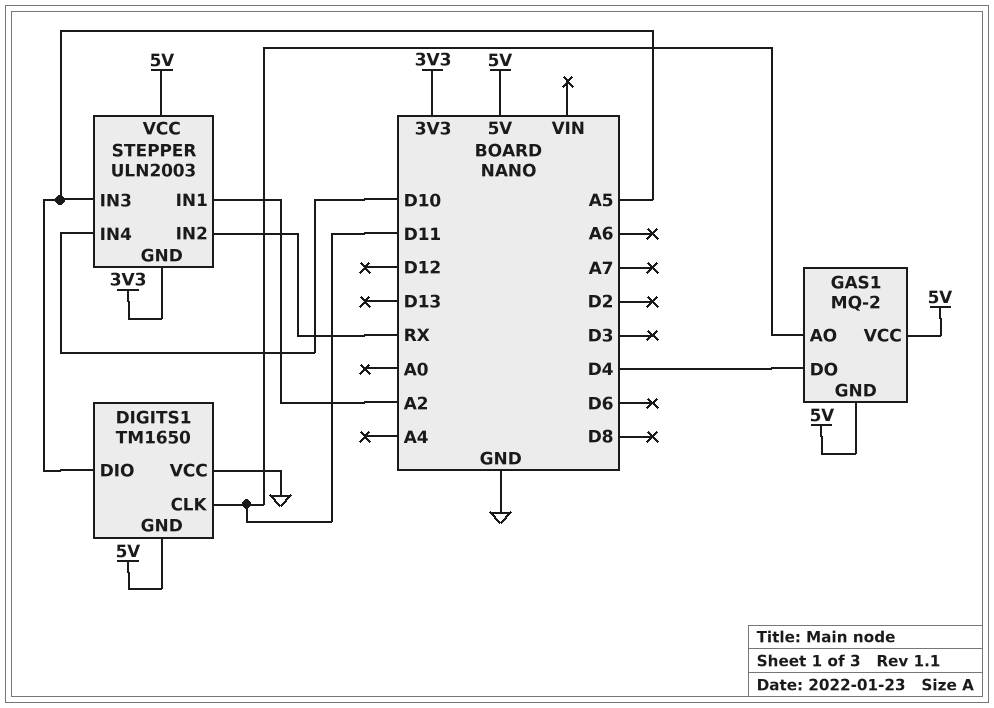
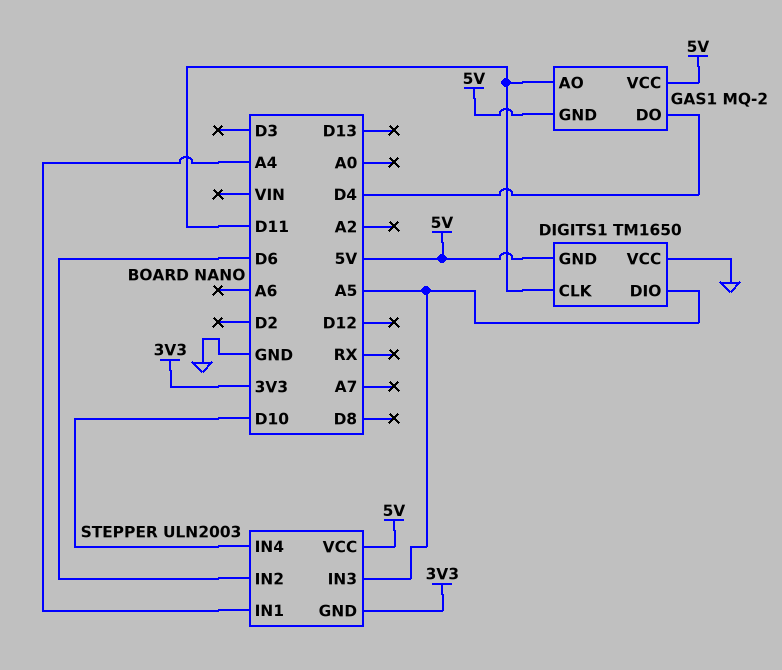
STEPPER pin IN1: A2 -> A4
STEPPER pin IN2: RX -> D6

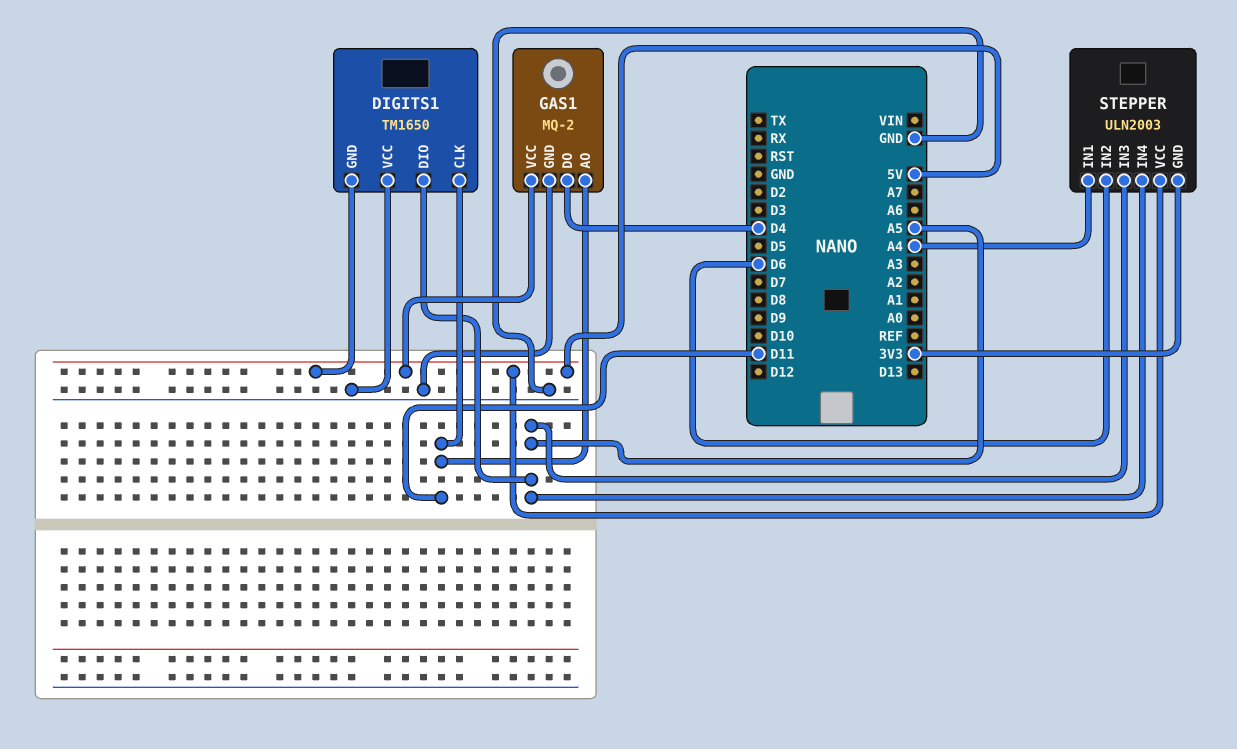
GAS1 pin GND: 5V -> GND
STEPPER pin IN4: D10 -> A5

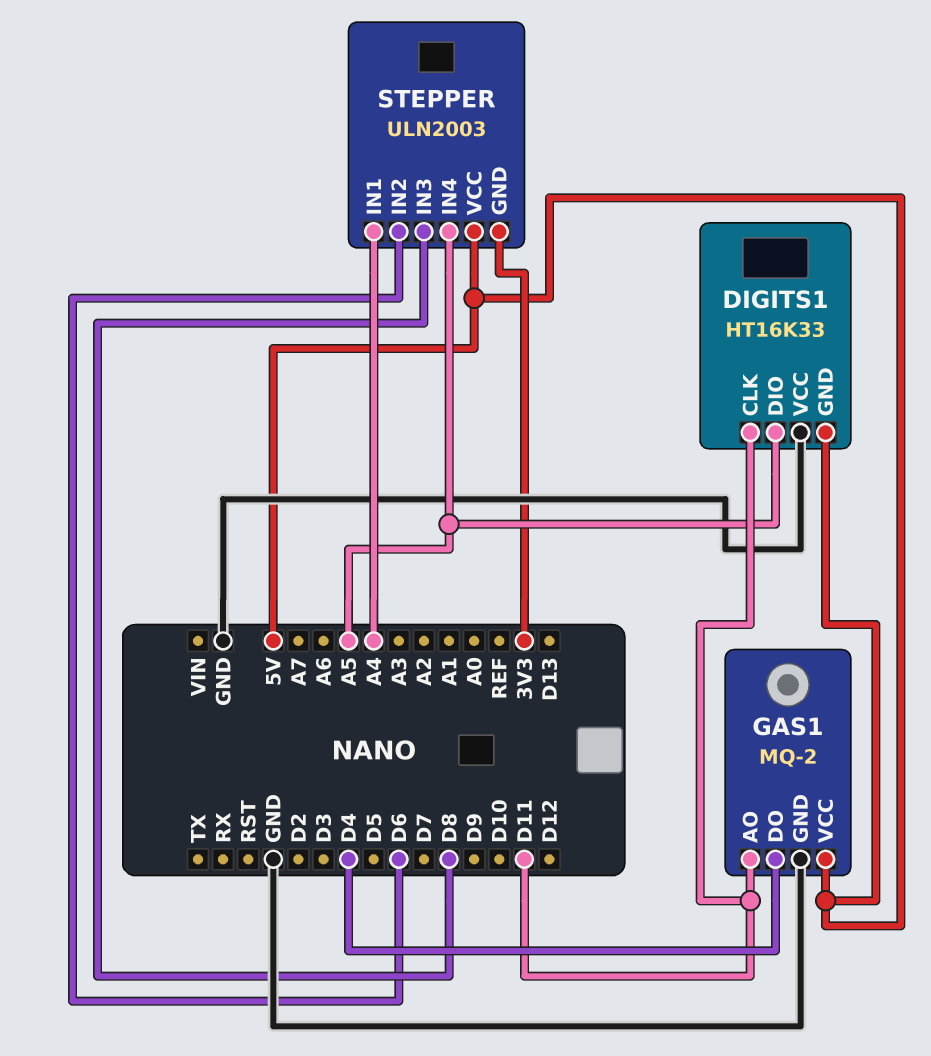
DIGITS1: TM1650 -> HT16K33
STEPPER pin IN3: A5 -> D8

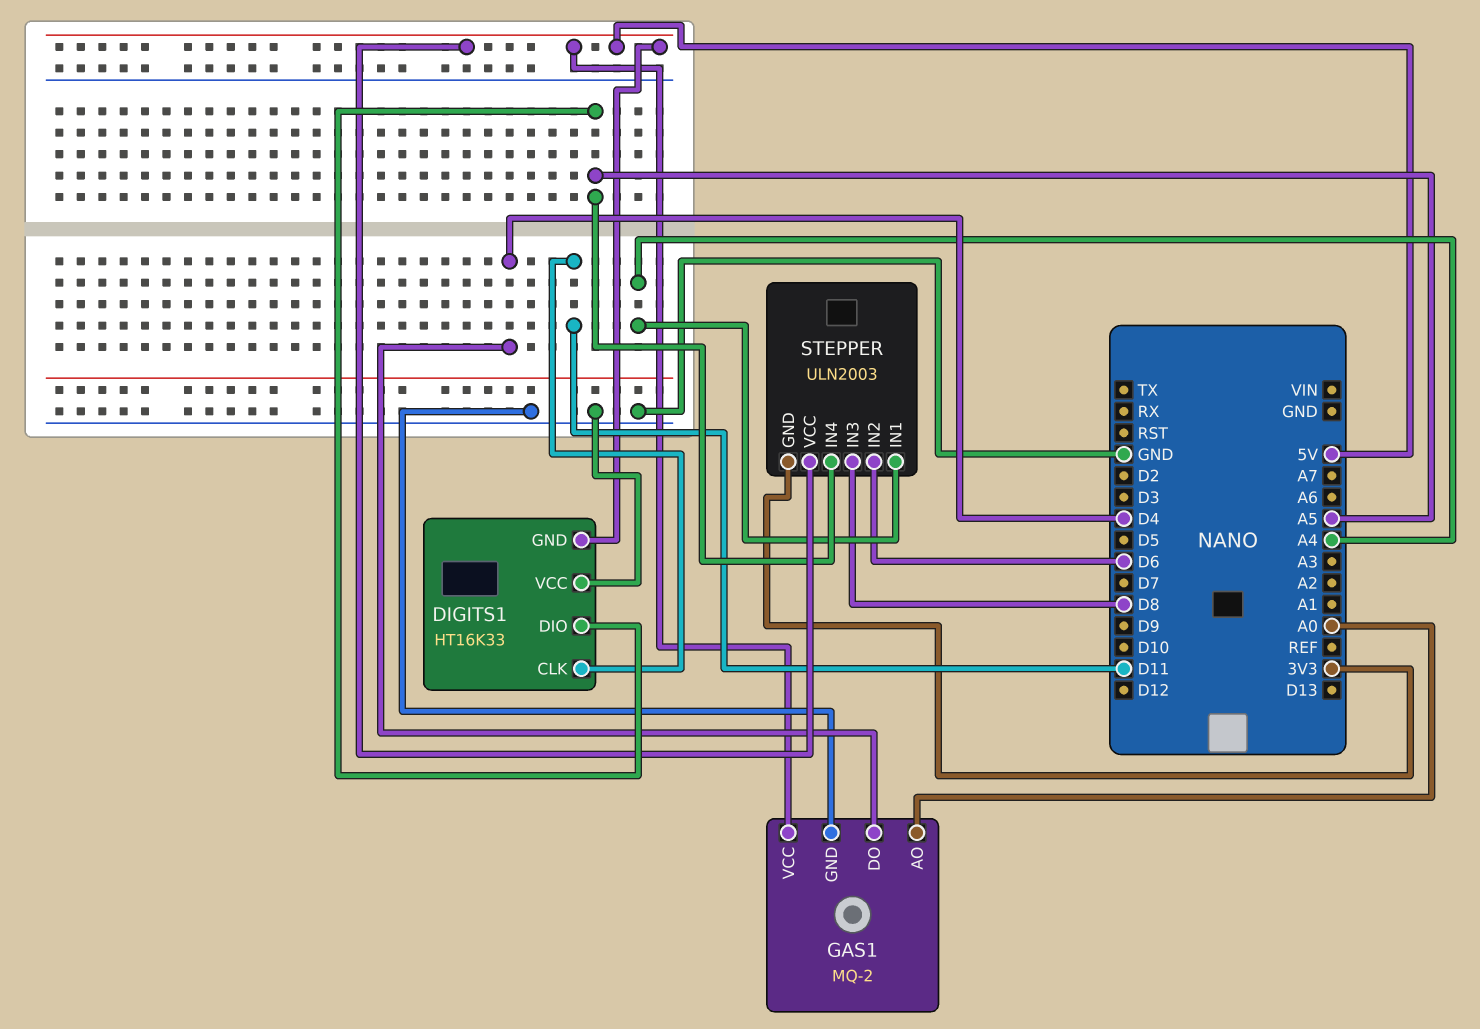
GAS1 pin AO: D11 -> A0

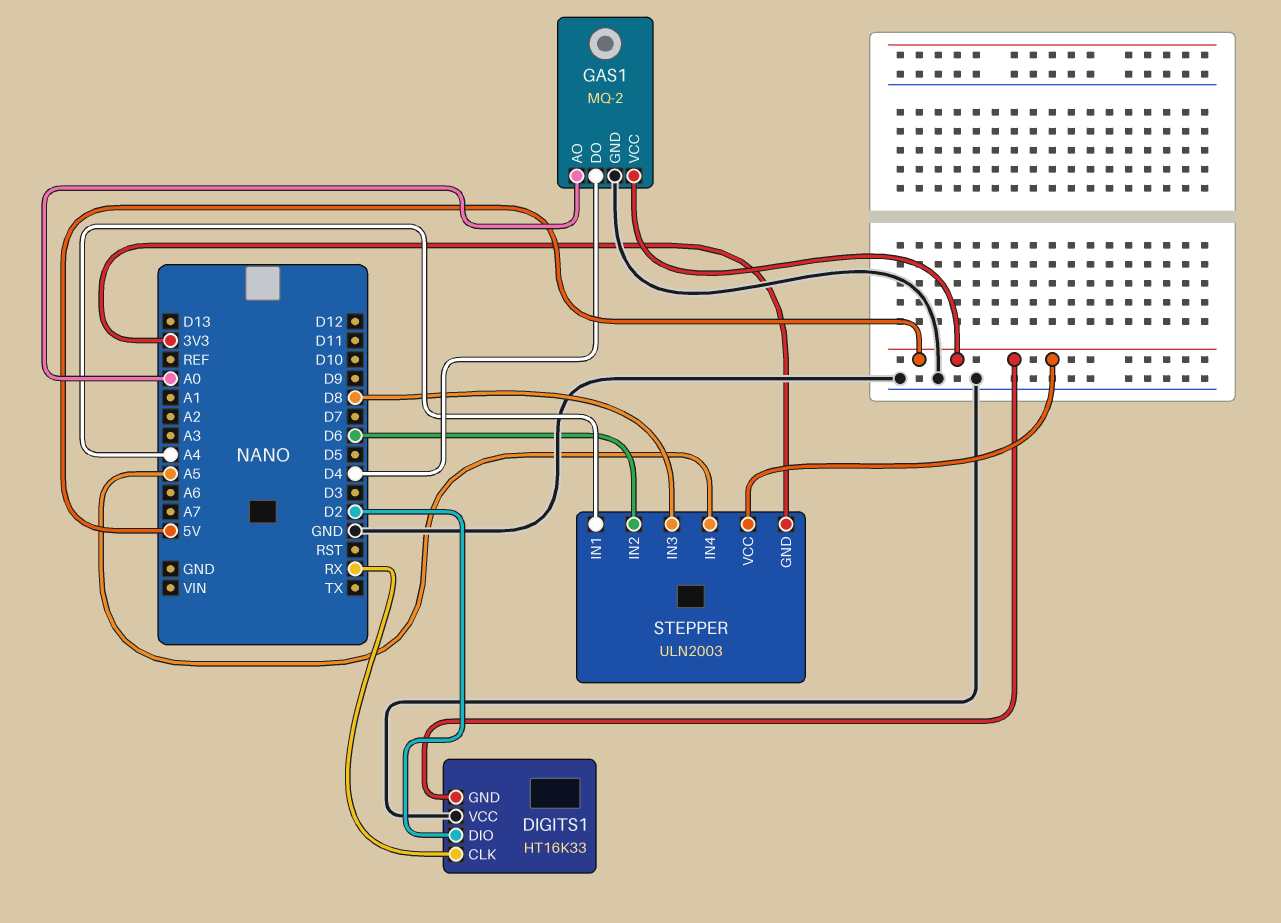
DIGITS1 pin CLK: D11 -> RX
DIGITS1 pin DIO: A5 -> D2

